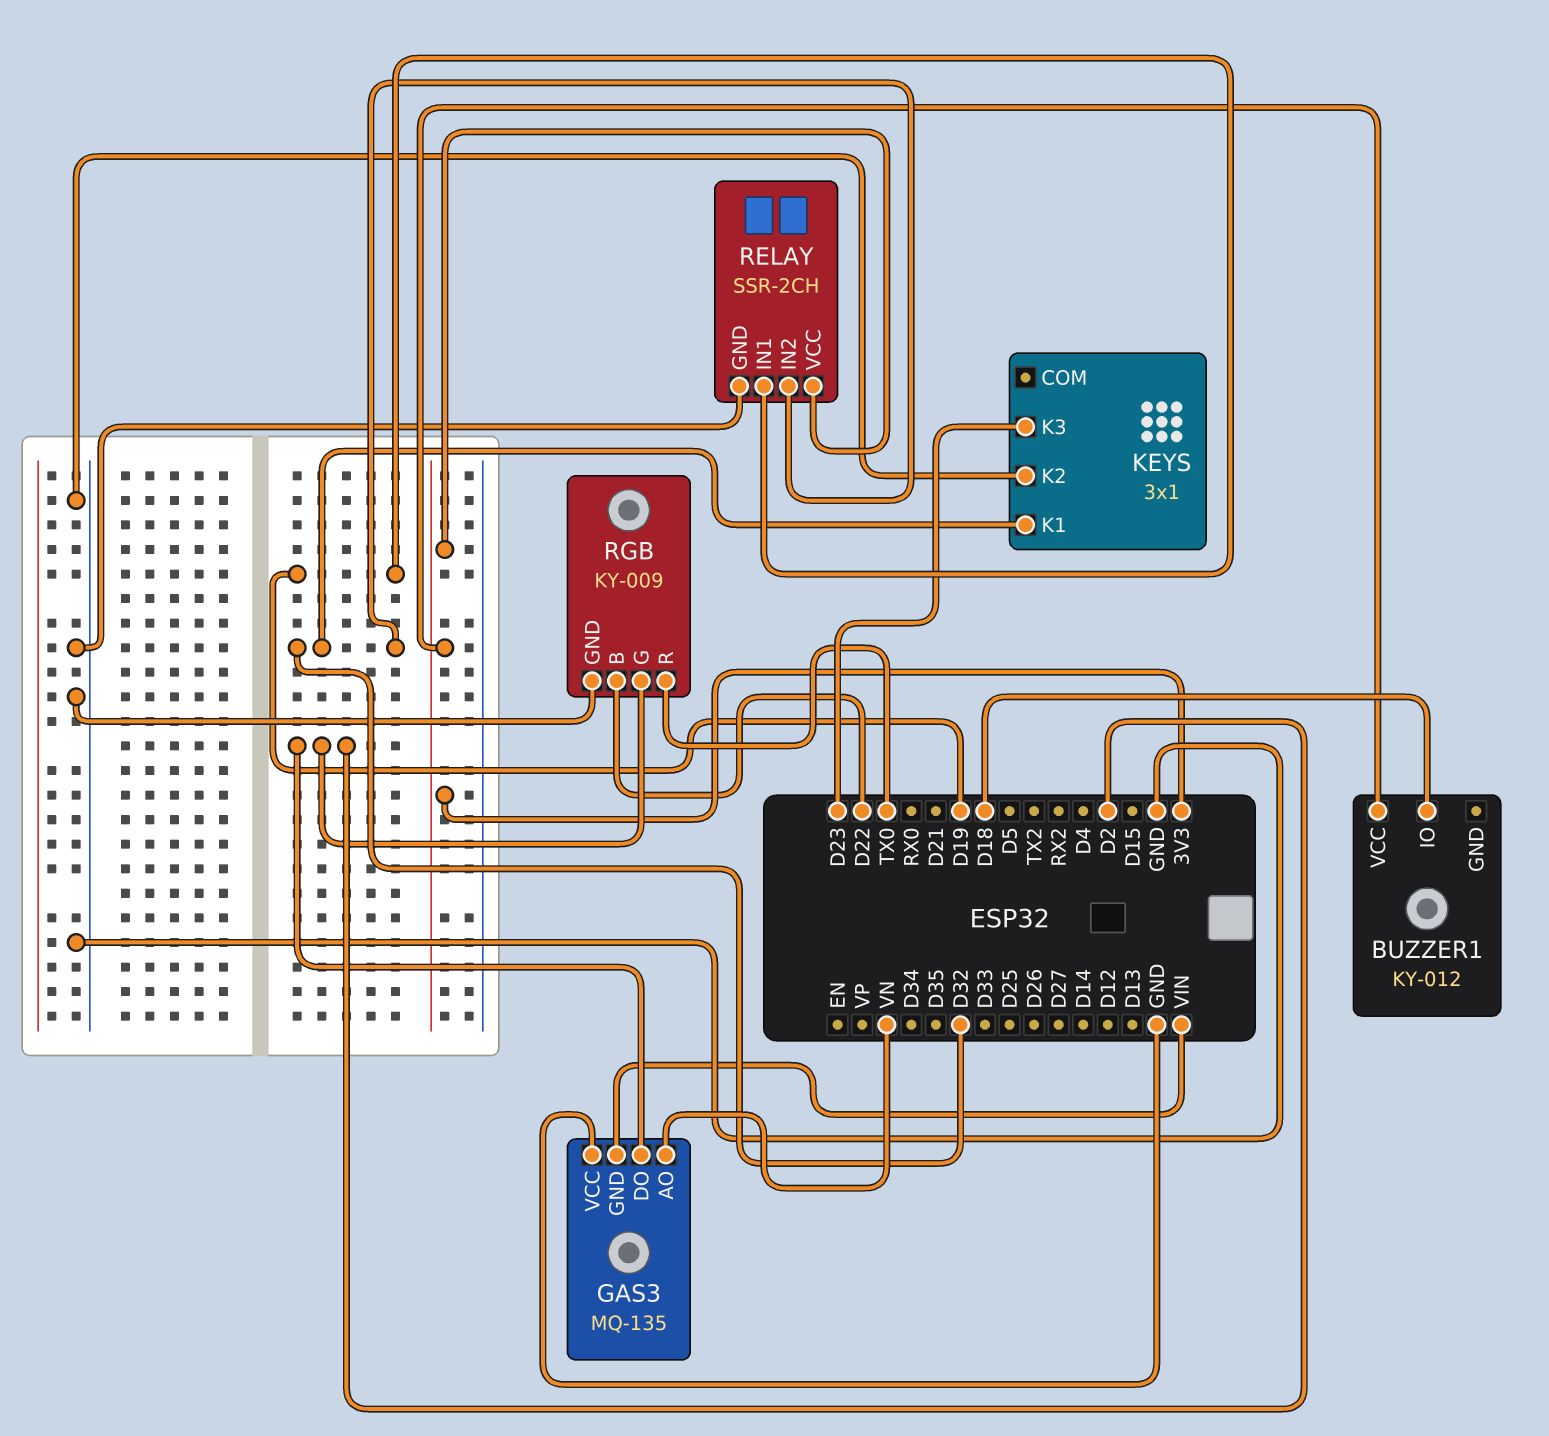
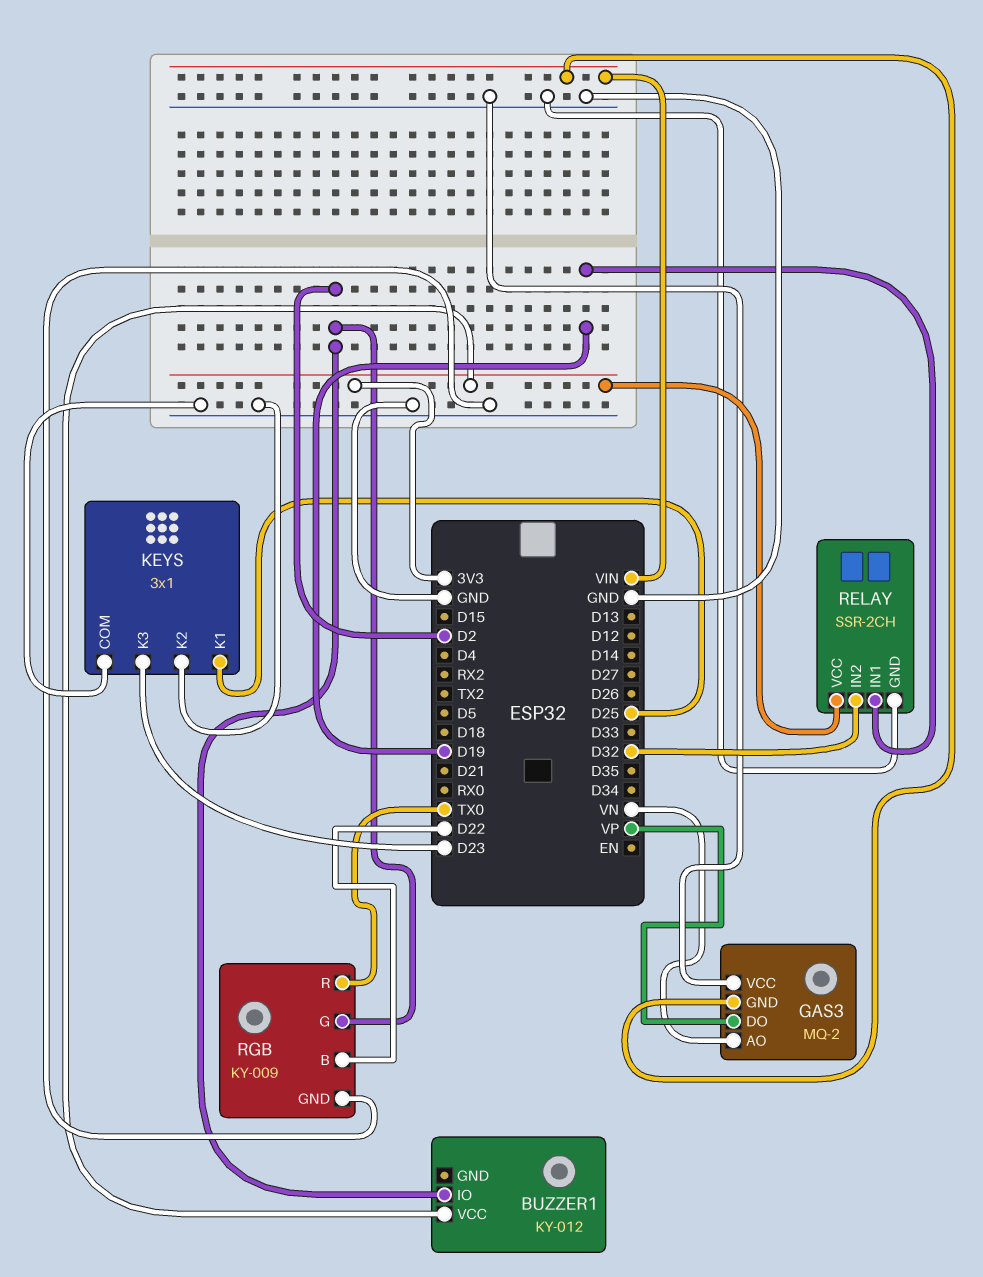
BUZZER1 pin IO: D18 -> D2
GAS3: MQ-135 -> MQ-2
GAS3 pin DO: D2 -> VP
KEYS pin COM: none -> GND
KEYS pin K1: D32 -> D25

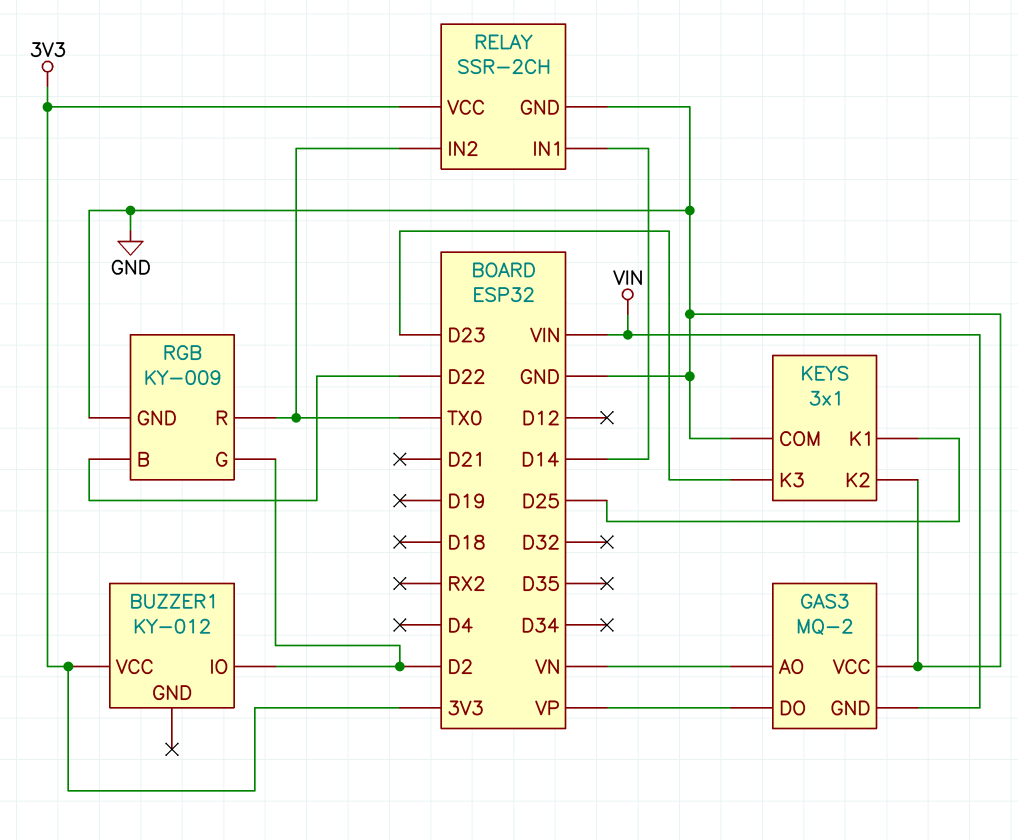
RELAY pin IN1: D19 -> D14
RELAY pin IN2: D32 -> TX0

